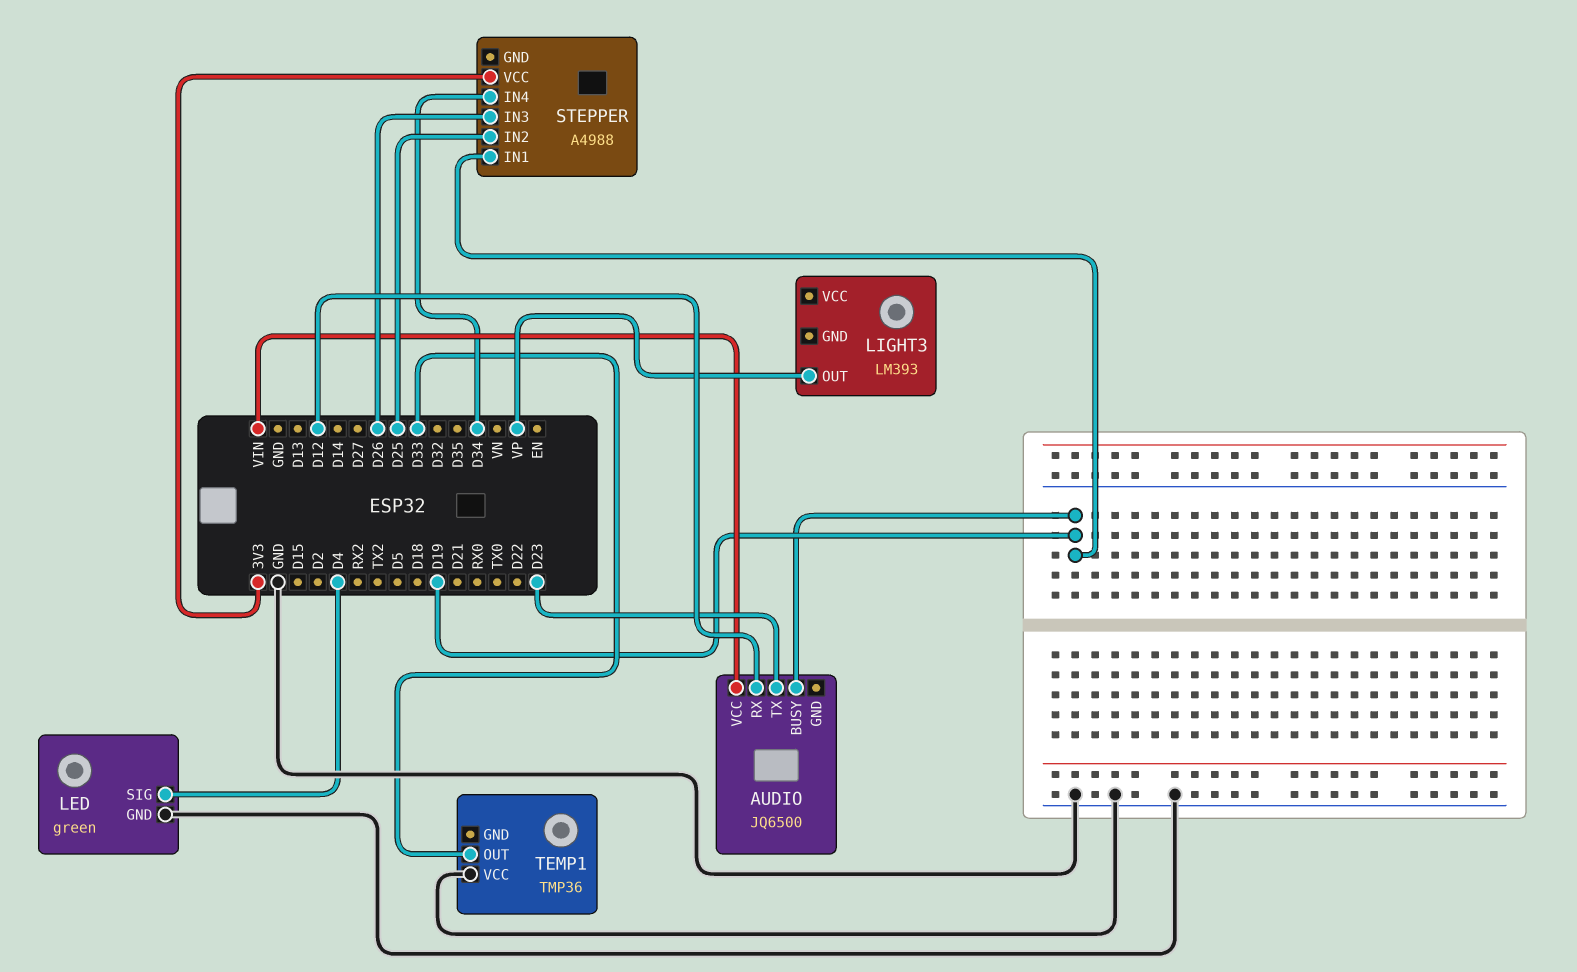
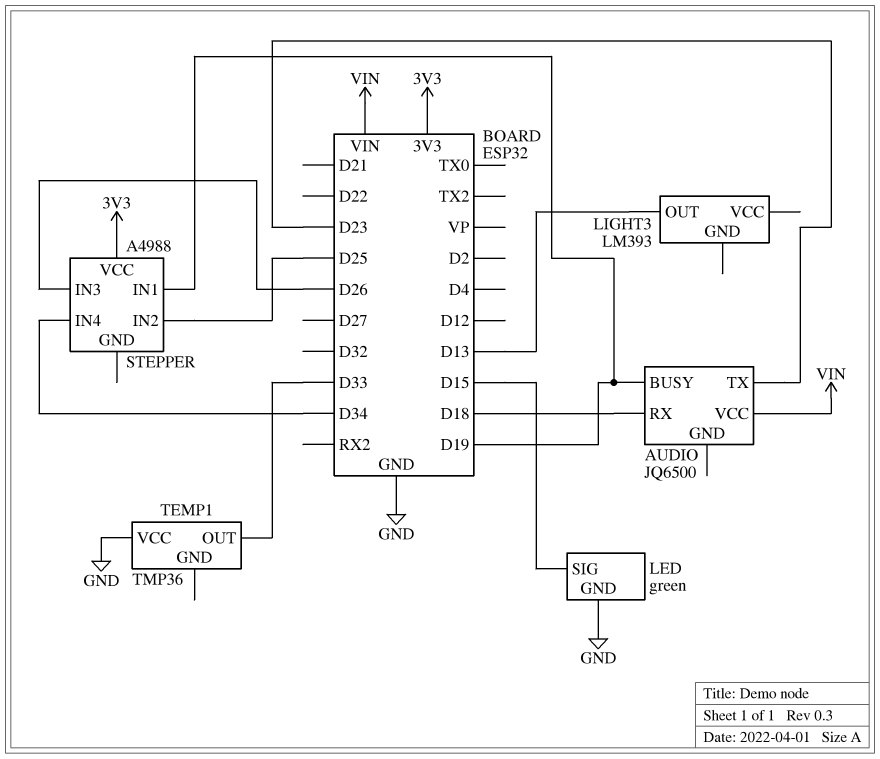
AUDIO pin RX: D12 -> D18
LED pin SIG: D4 -> D15
LIGHT3 pin OUT: VP -> D13

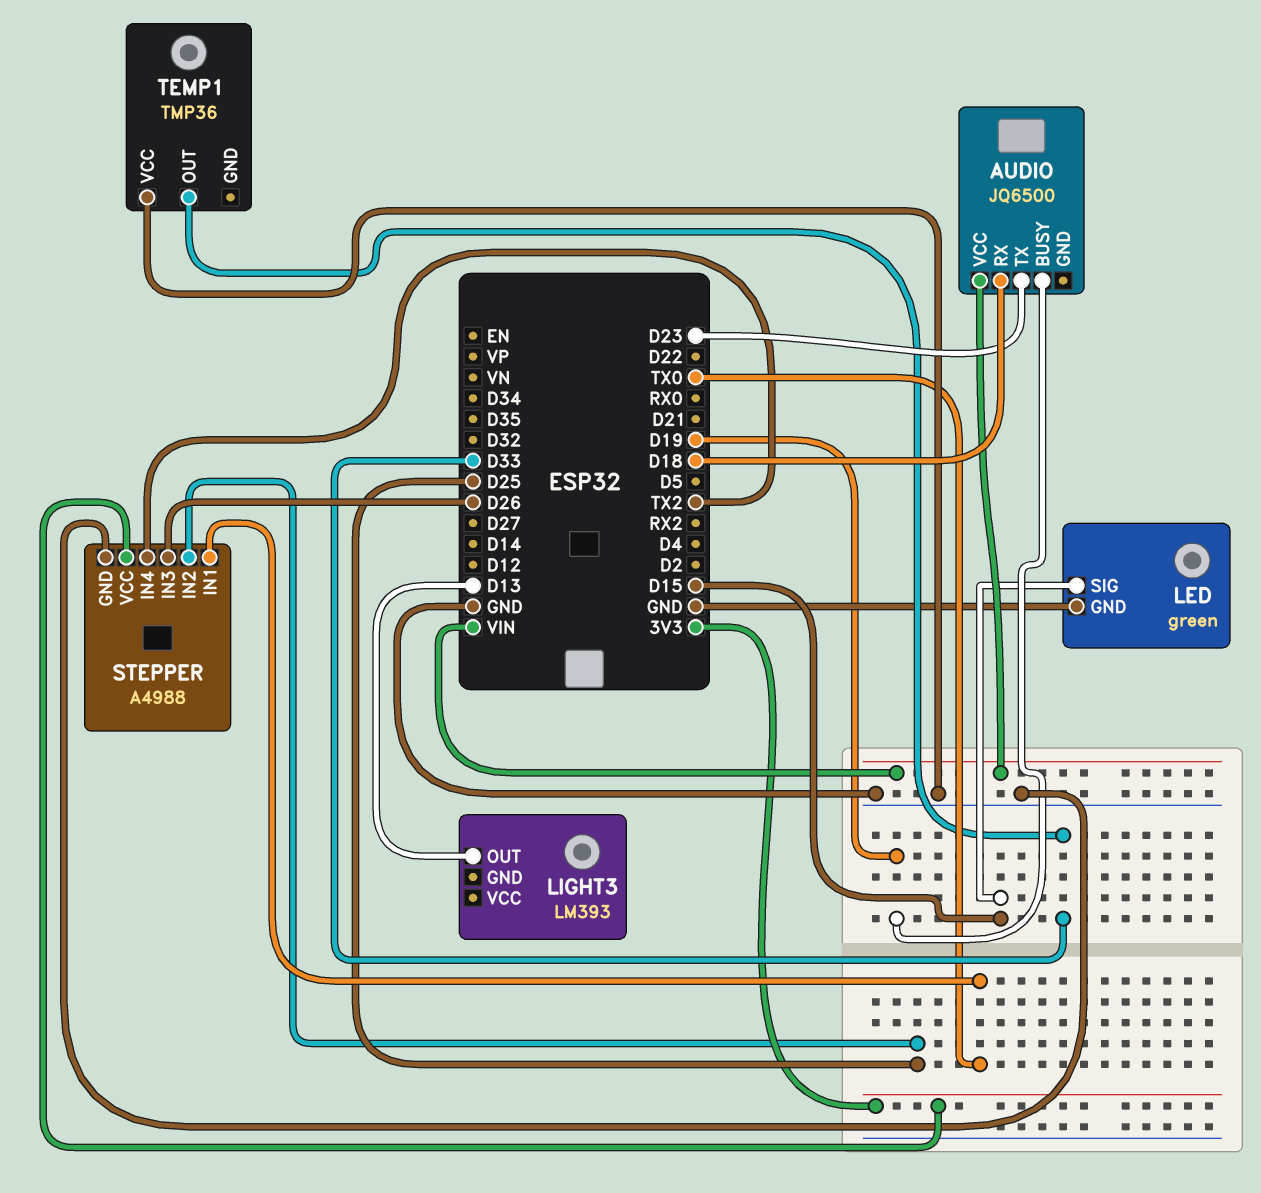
STEPPER pin GND: none -> GND
STEPPER pin IN1: D19 -> TX0
STEPPER pin IN4: D34 -> TX2

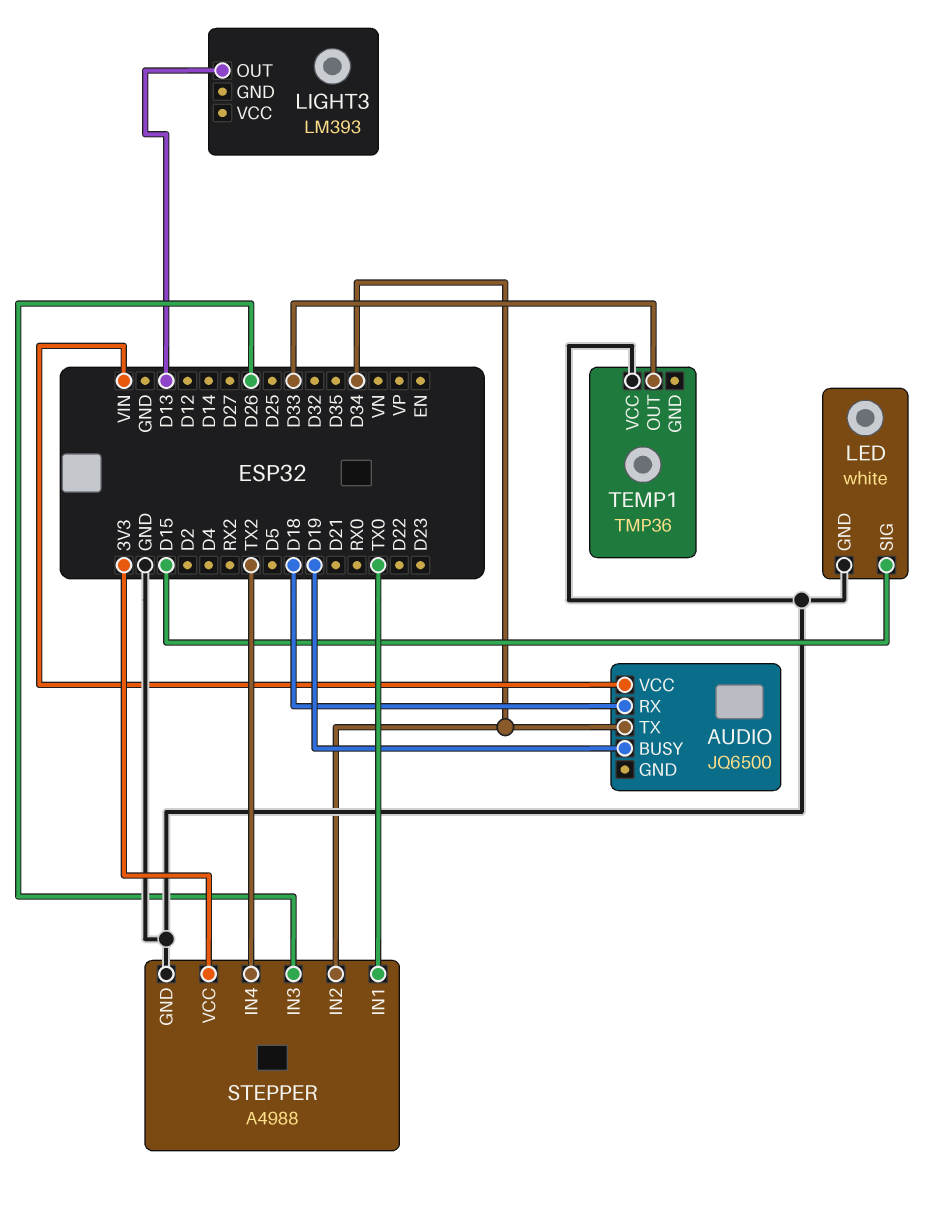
AUDIO pin TX: D23 -> D34
LED: green -> white
STEPPER pin IN2: D25 -> D34

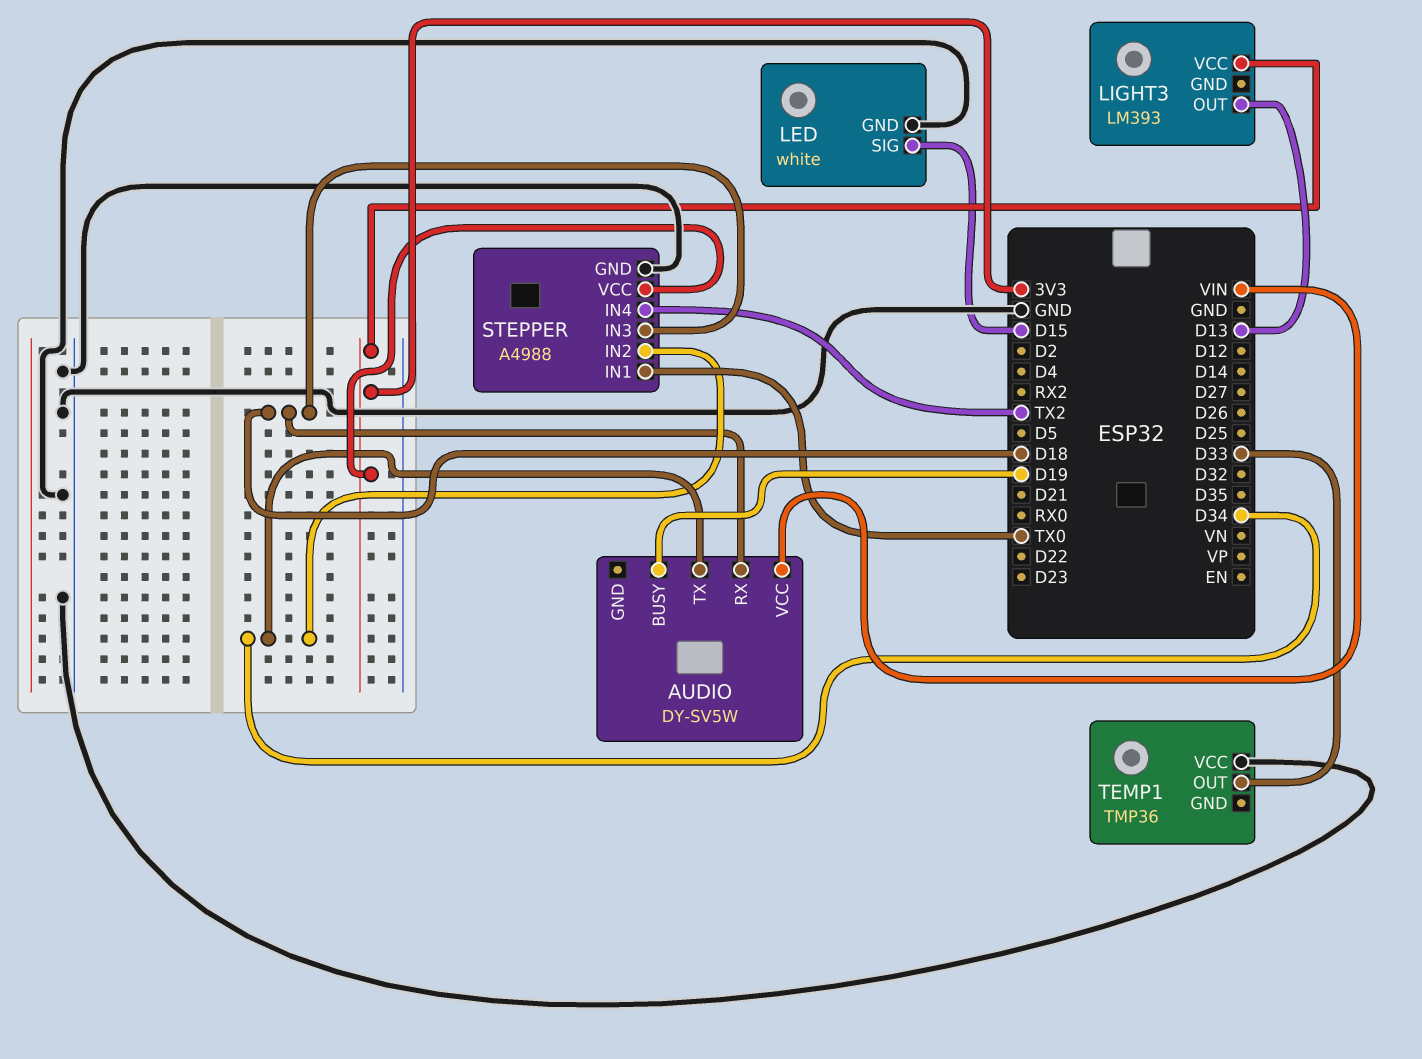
AUDIO: JQ6500 -> DY-SV5W
LIGHT3 pin VCC: none -> 3V3
STEPPER pin IN3: D26 -> D18

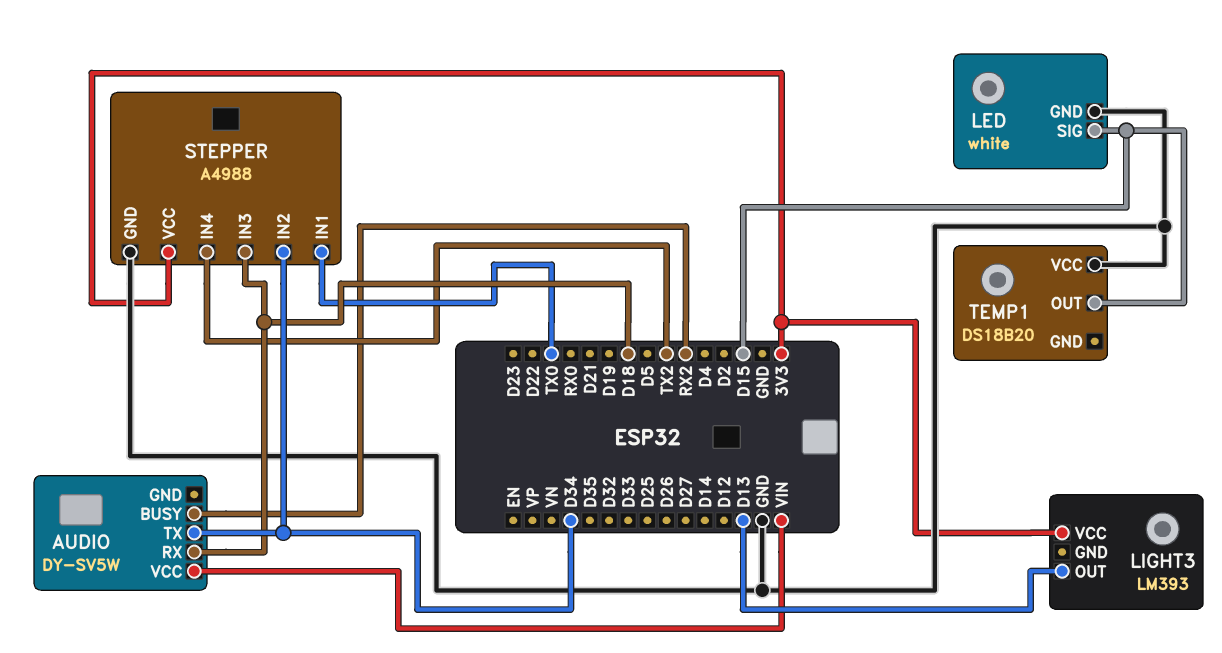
AUDIO pin BUSY: D19 -> RX2
TEMP1: TMP36 -> DS18B20
TEMP1 pin OUT: D33 -> D15

